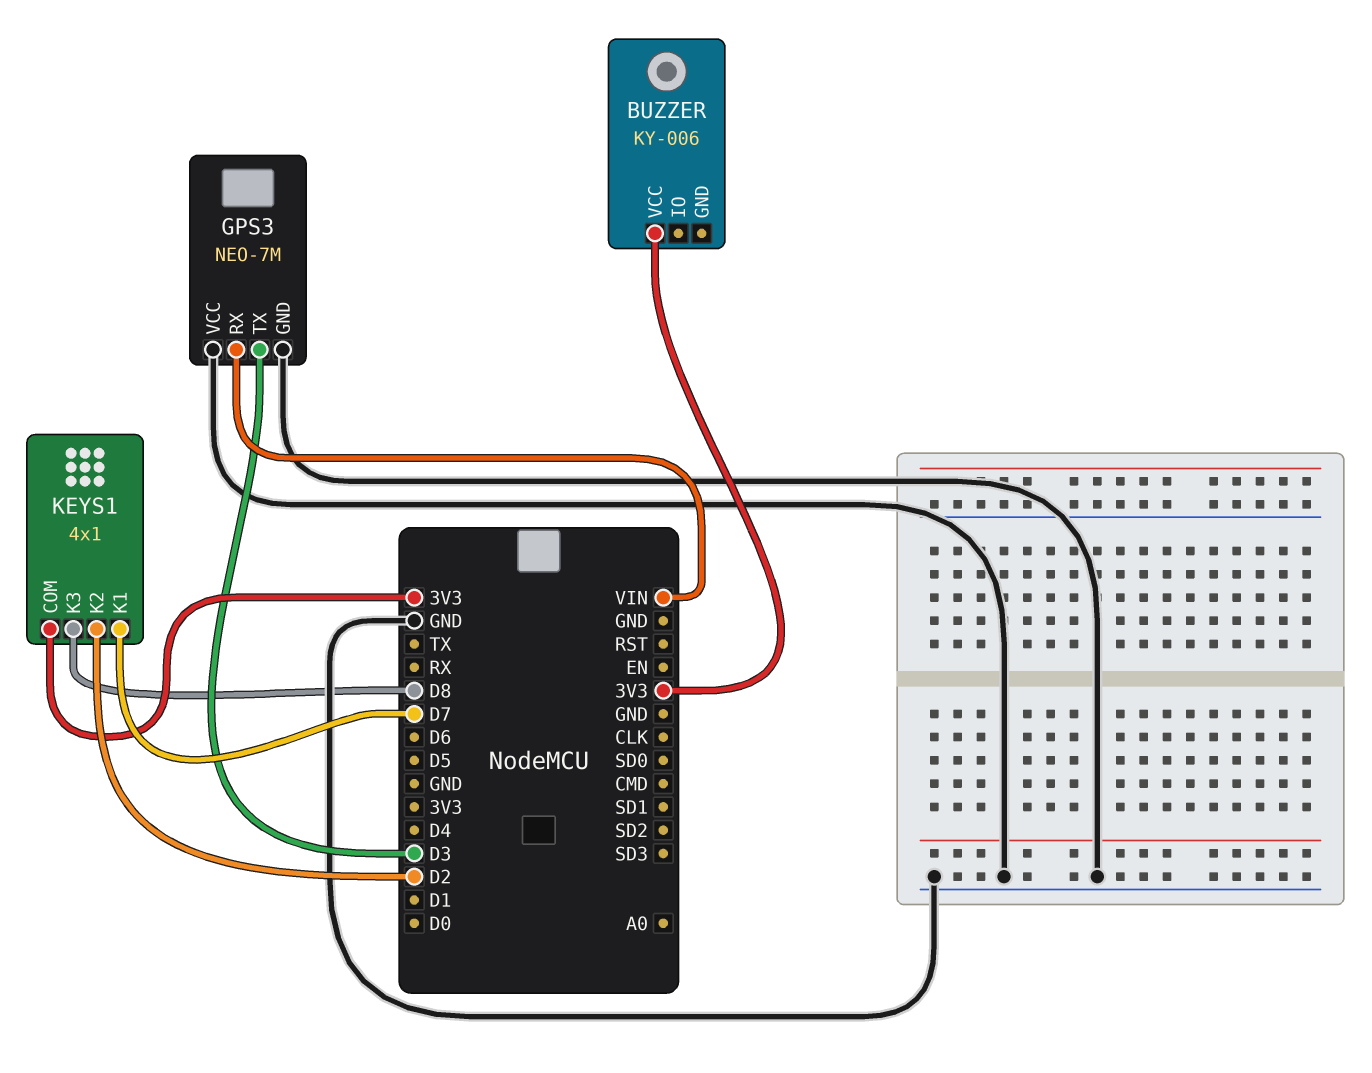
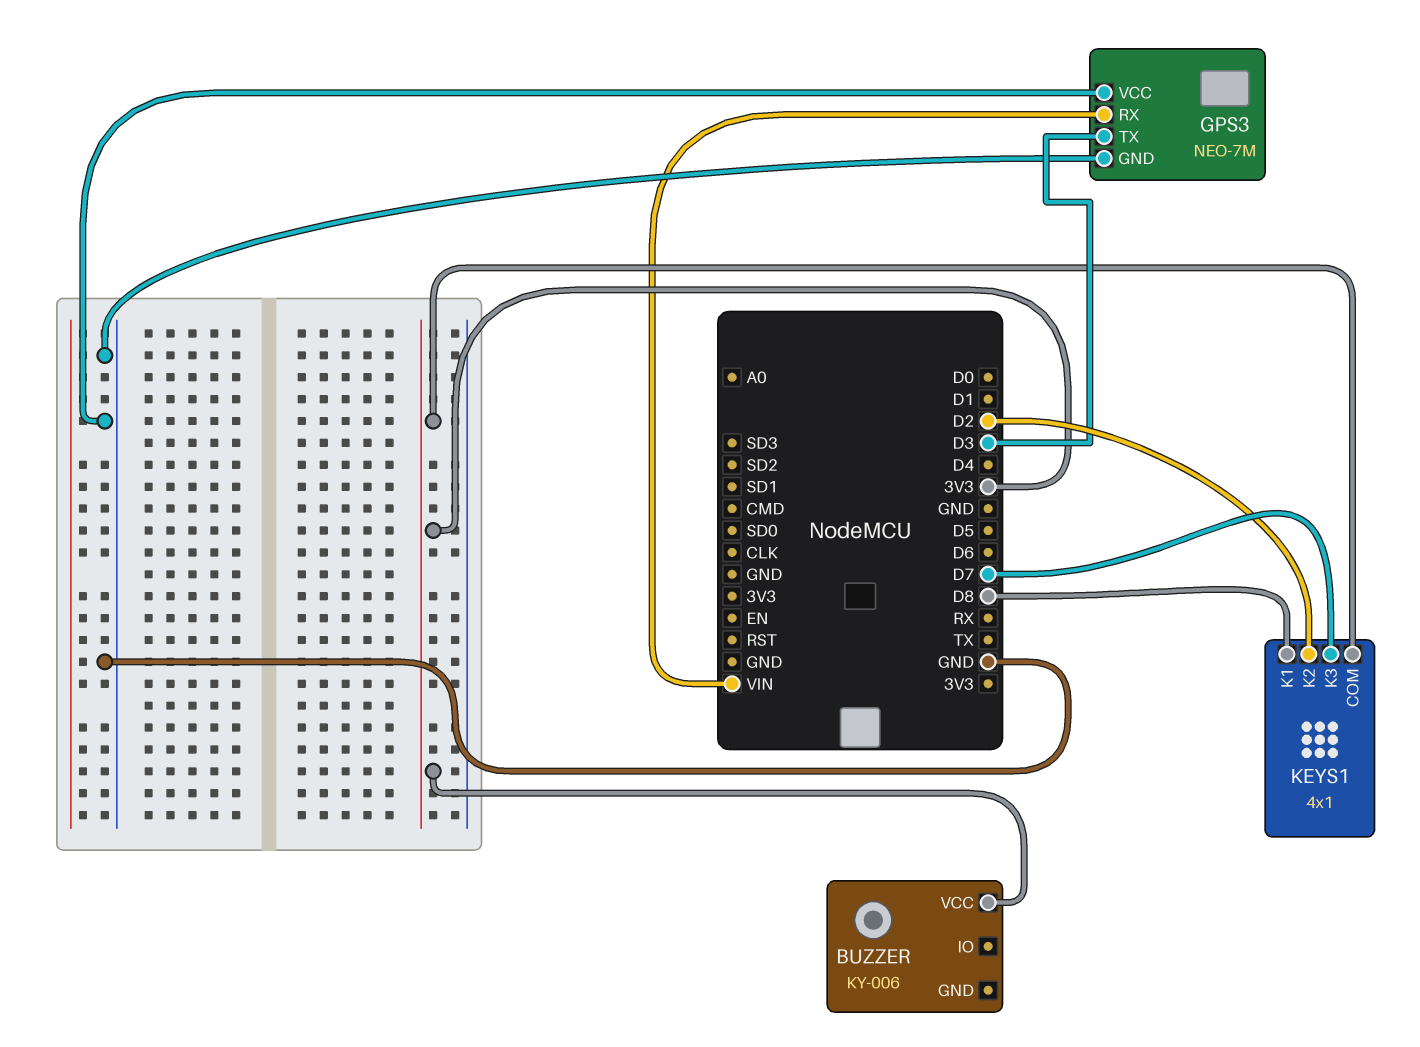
KEYS1 pin K1: D7 -> D8
KEYS1 pin K3: D8 -> D7

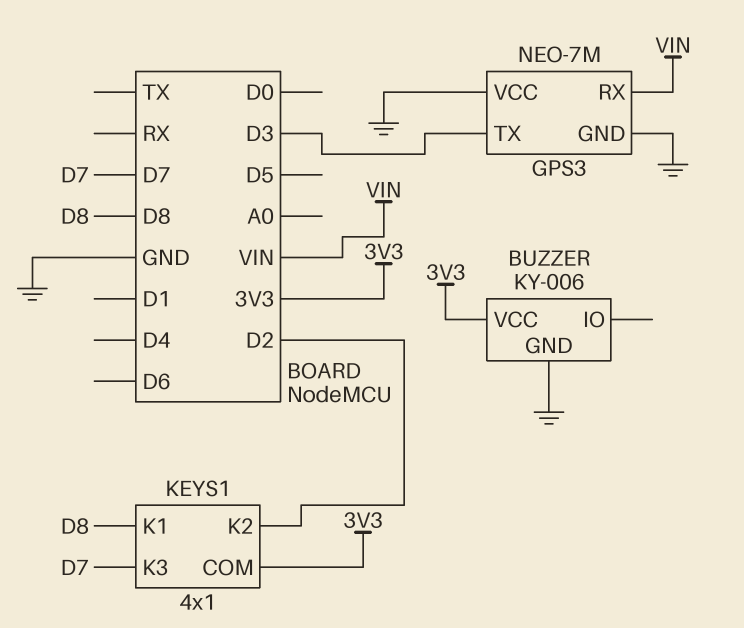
BUZZER pin GND: none -> GND

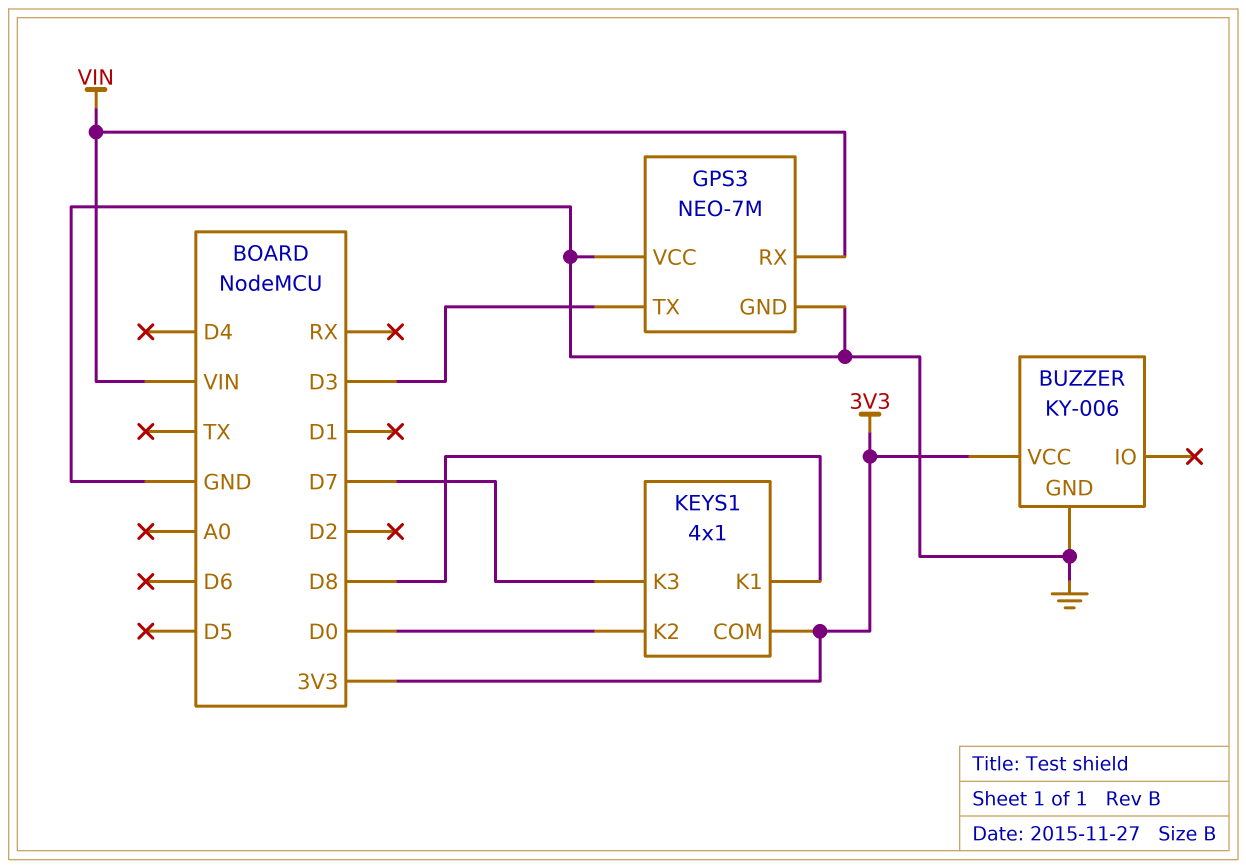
KEYS1 pin K2: D2 -> D0

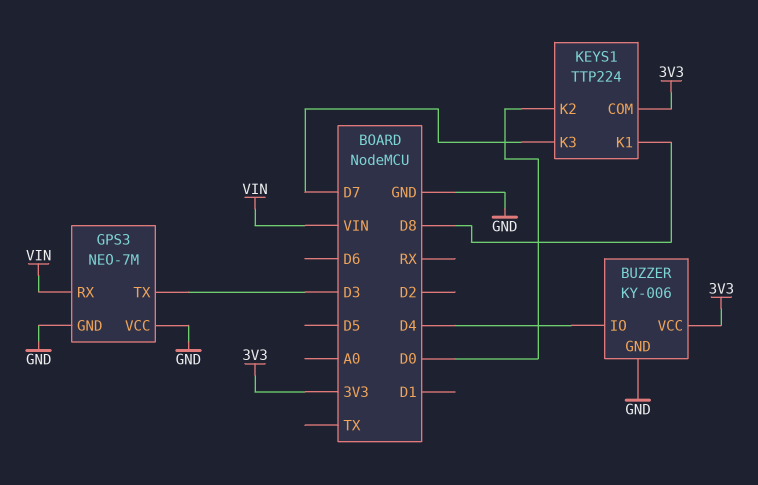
BUZZER pin IO: none -> D4
KEYS1: 4x1 -> TTP224

